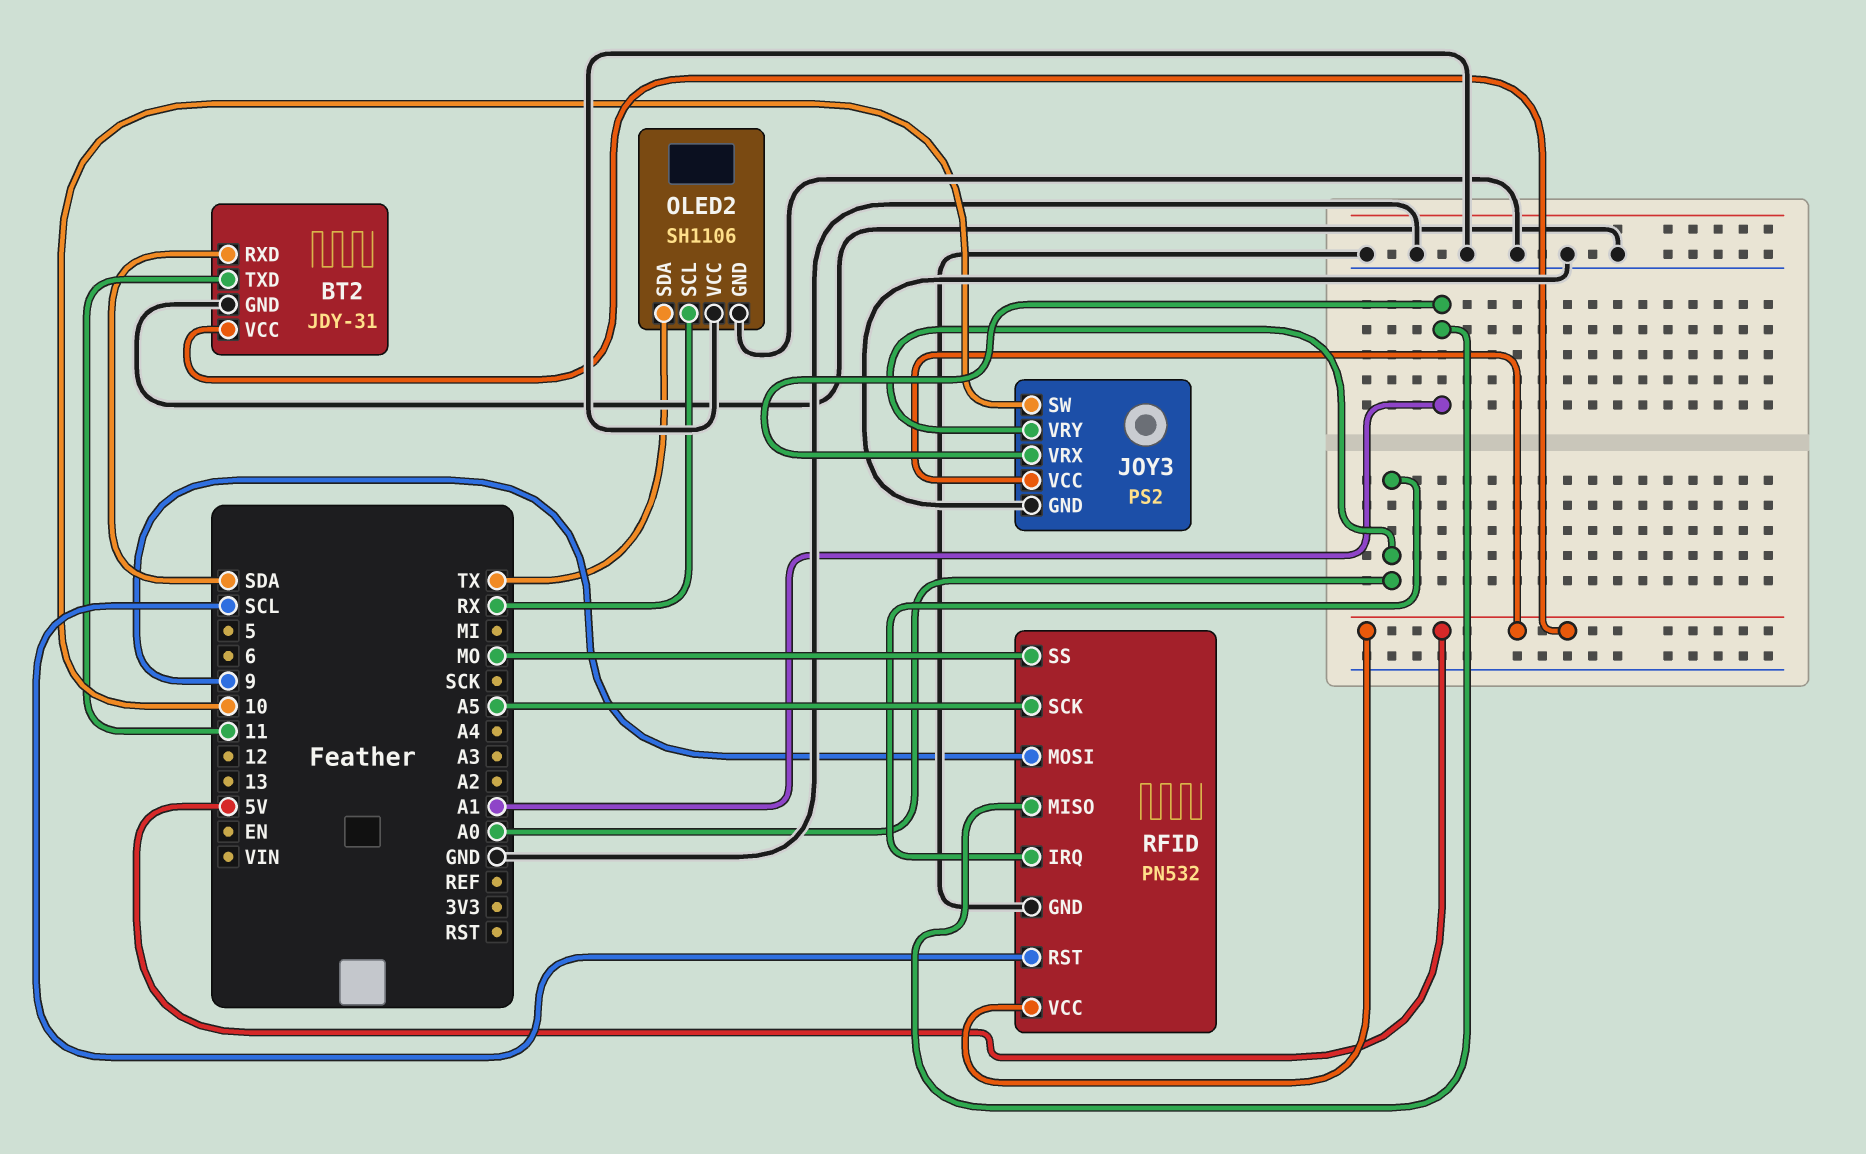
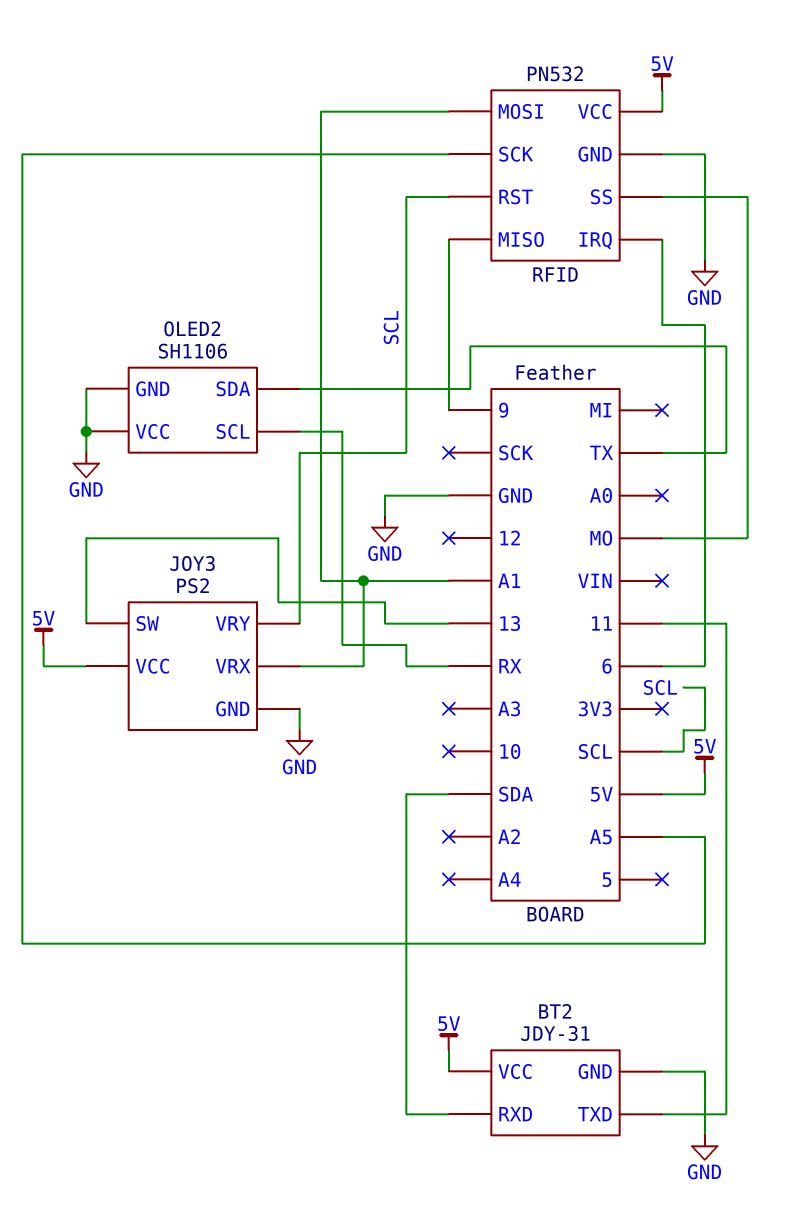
JOY3 pin SW: 10 -> 13
JOY3 pin VRY: A0 -> SCL
RFID pin IRQ: A0 -> 6
RFID pin MISO: A1 -> 9
RFID pin MOSI: 9 -> A1

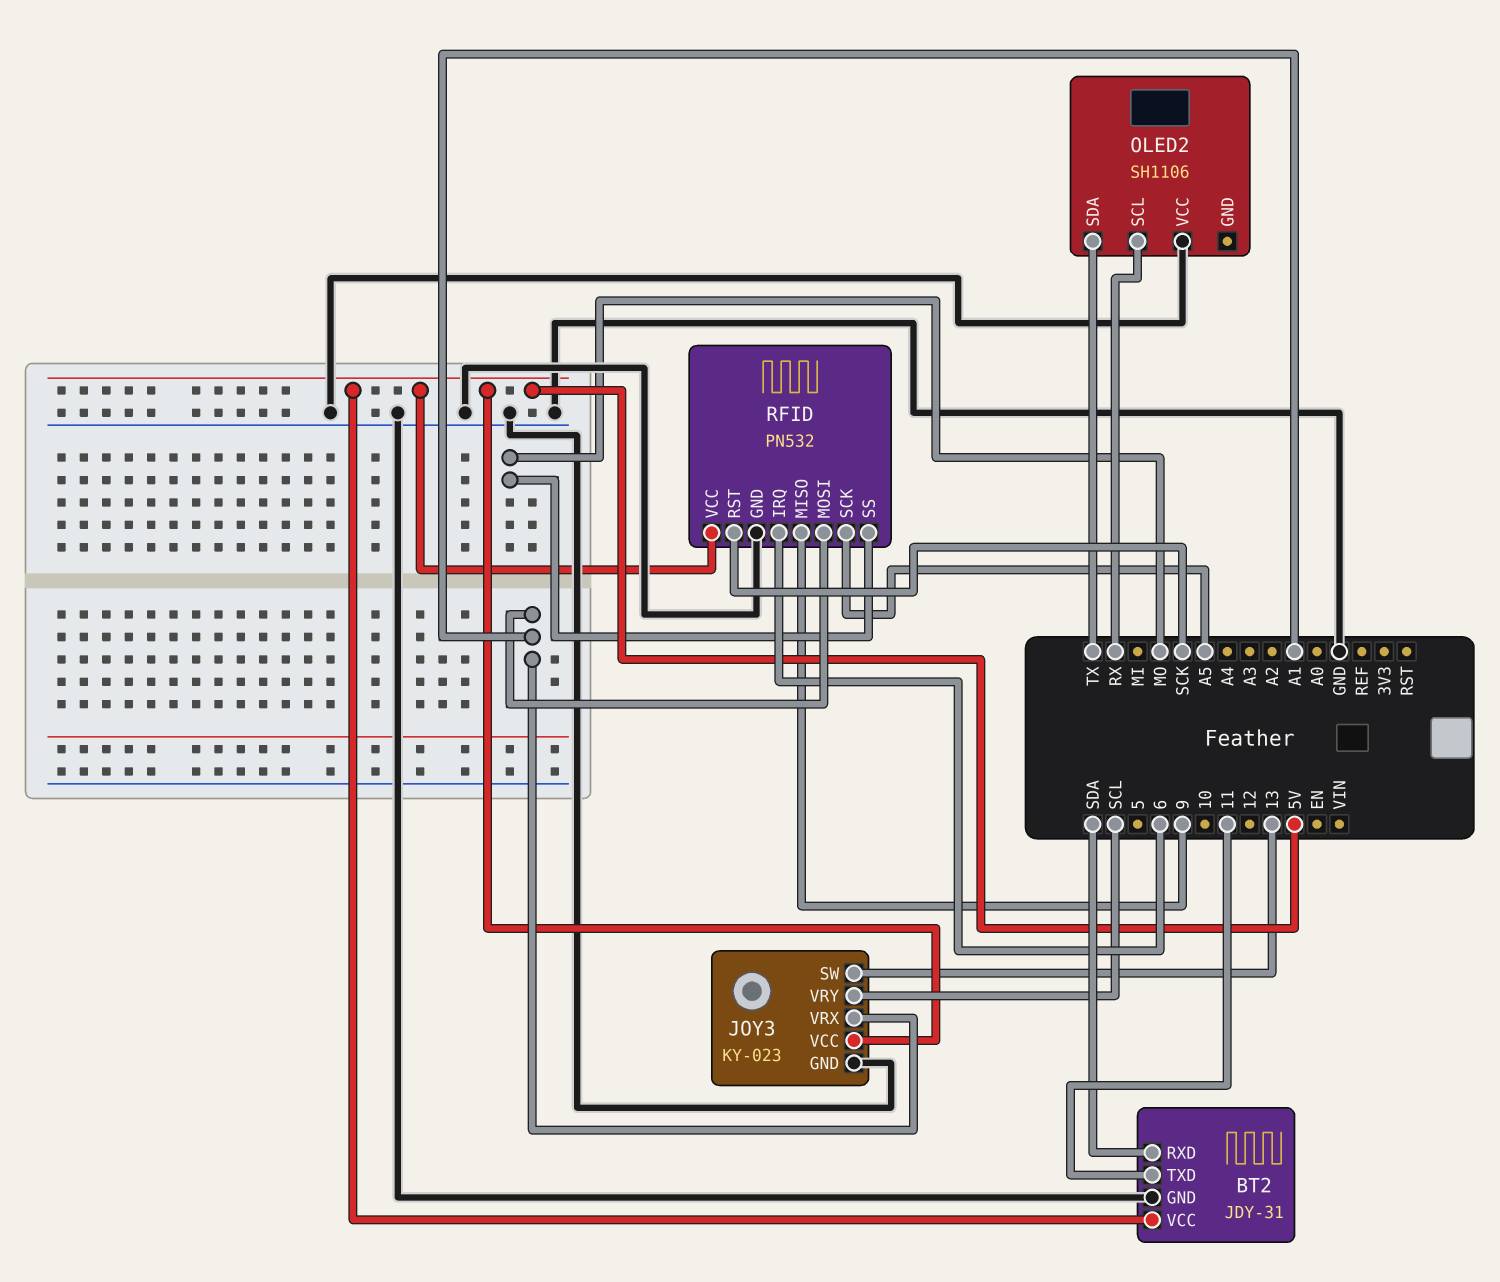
JOY3: PS2 -> KY-023
OLED2 pin GND: GND -> none
RFID pin RST: SCL -> SCK

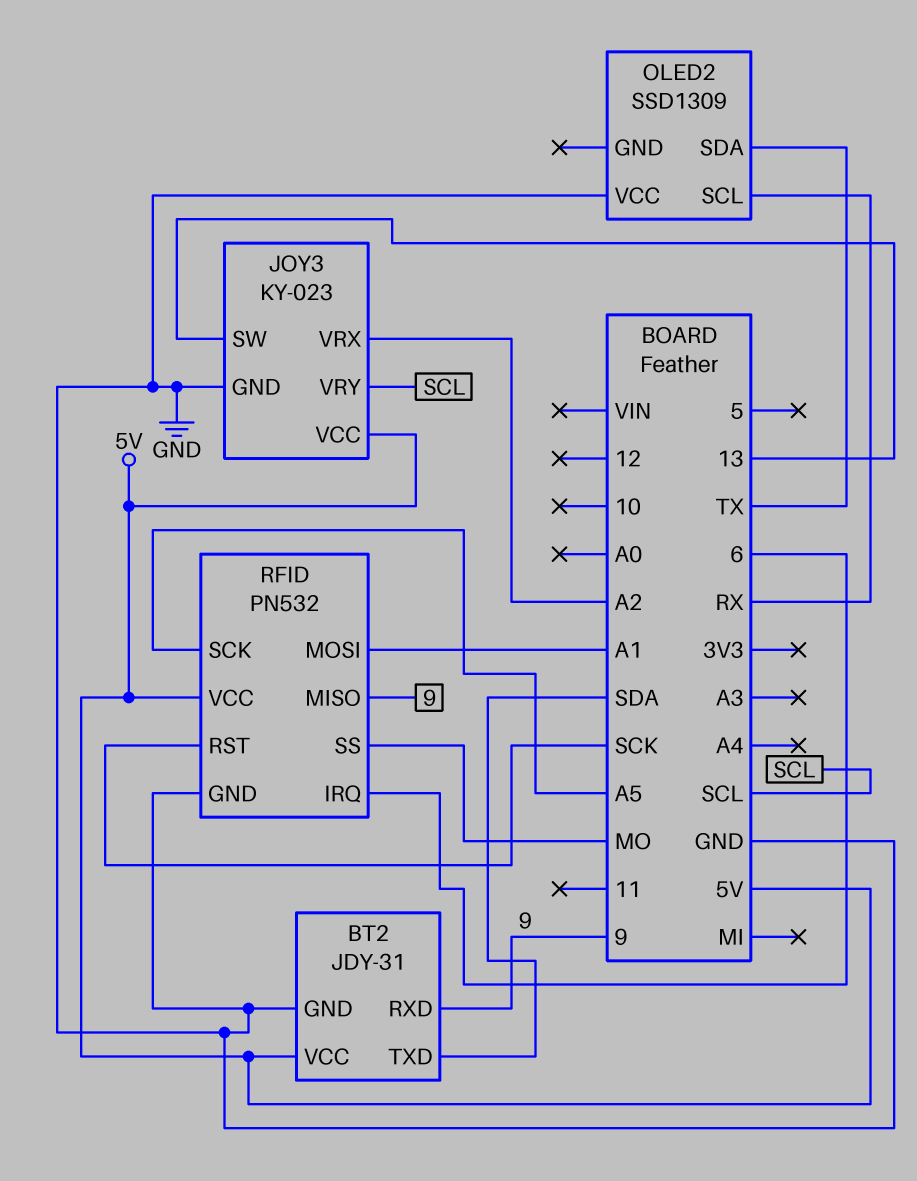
BT2 pin RXD: SDA -> 9
BT2 pin TXD: 11 -> SDA
JOY3 pin VRX: A1 -> A2
OLED2: SH1106 -> SSD1309

